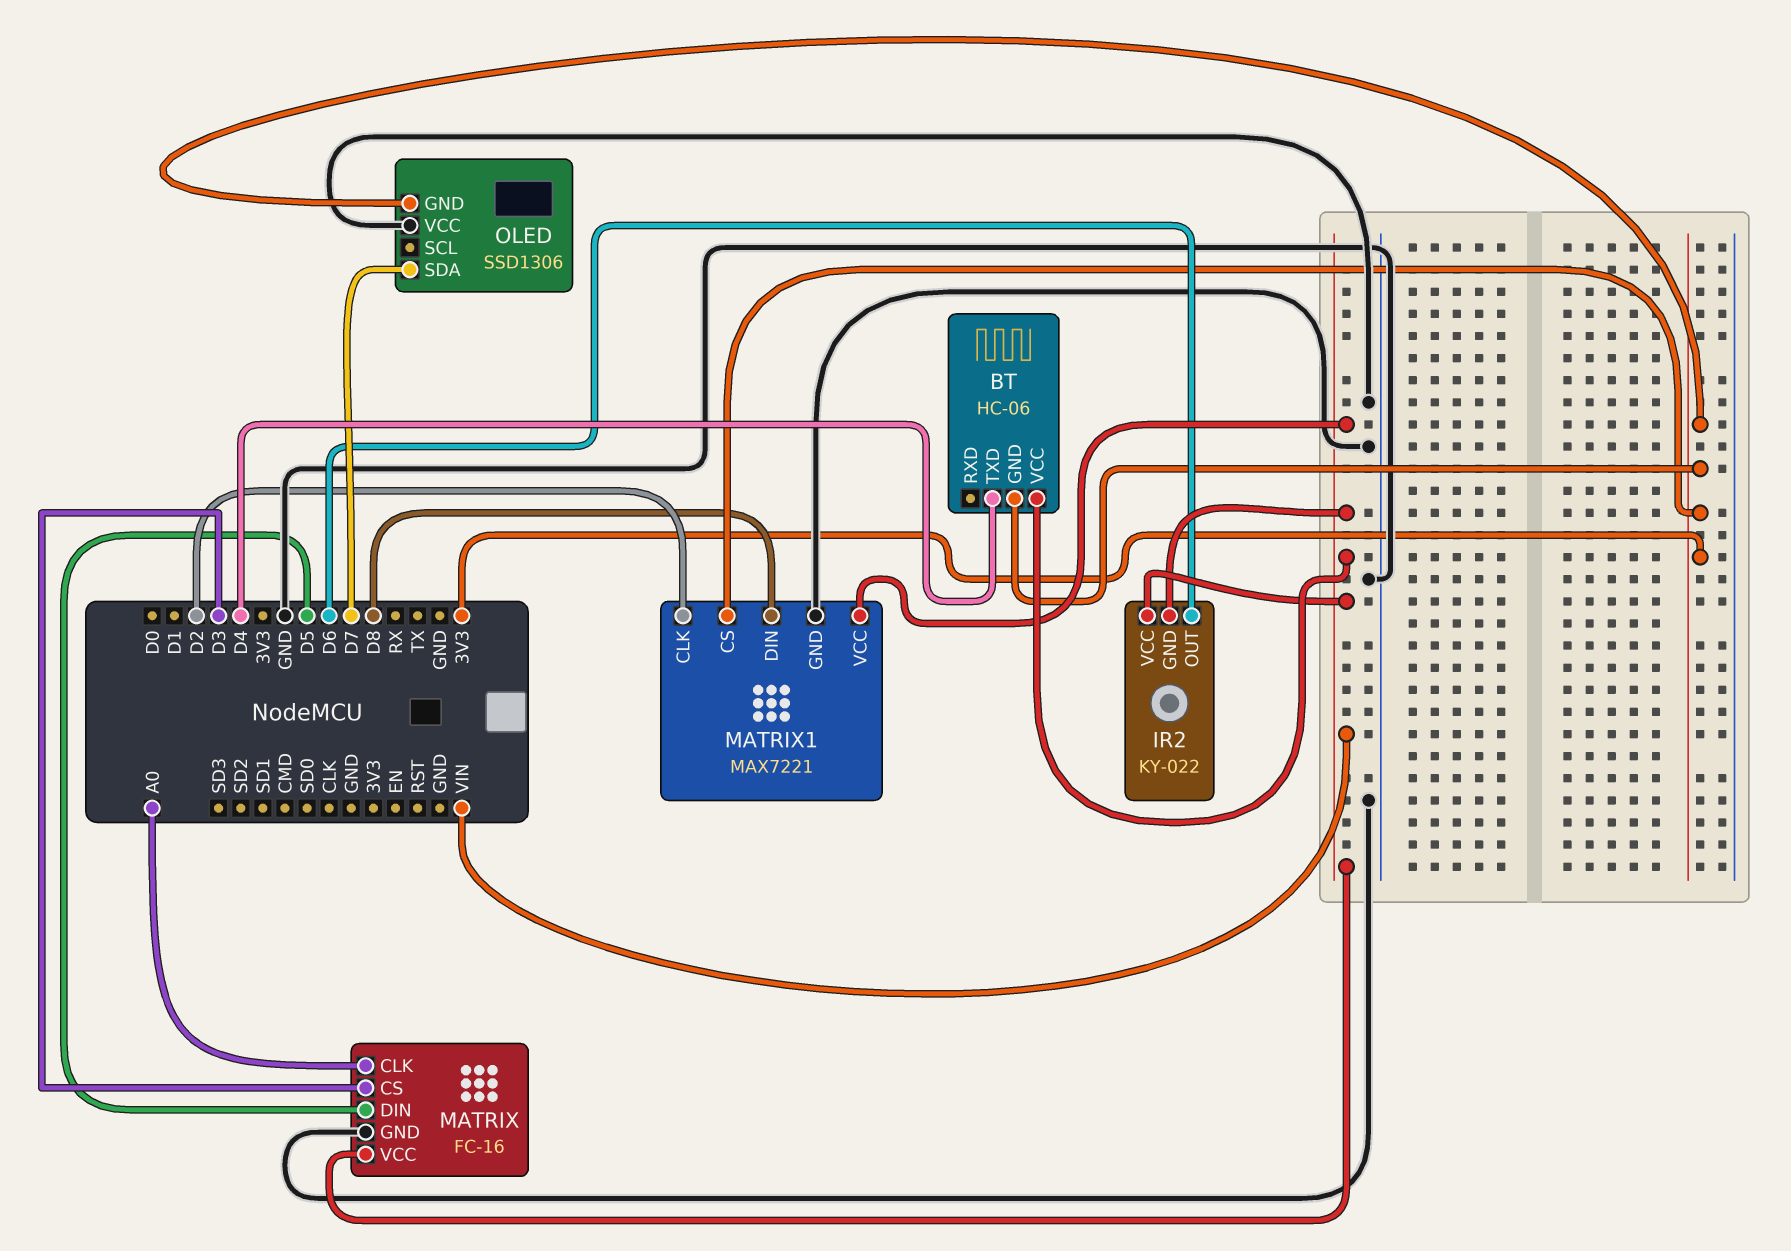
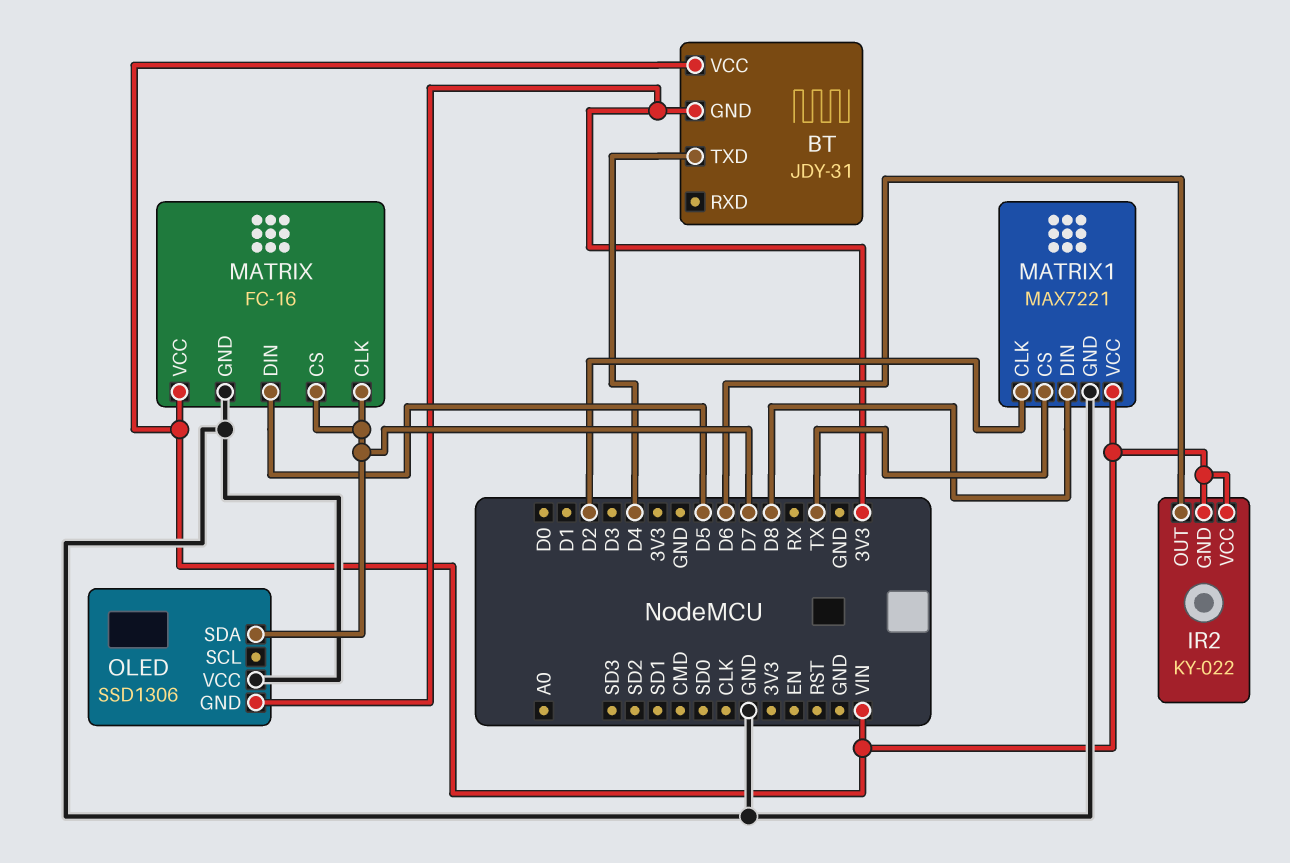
BT: HC-06 -> JDY-31
MATRIX pin CLK: A0 -> D7
MATRIX pin CS: D3 -> D7
MATRIX1 pin CS: 3V3 -> TX

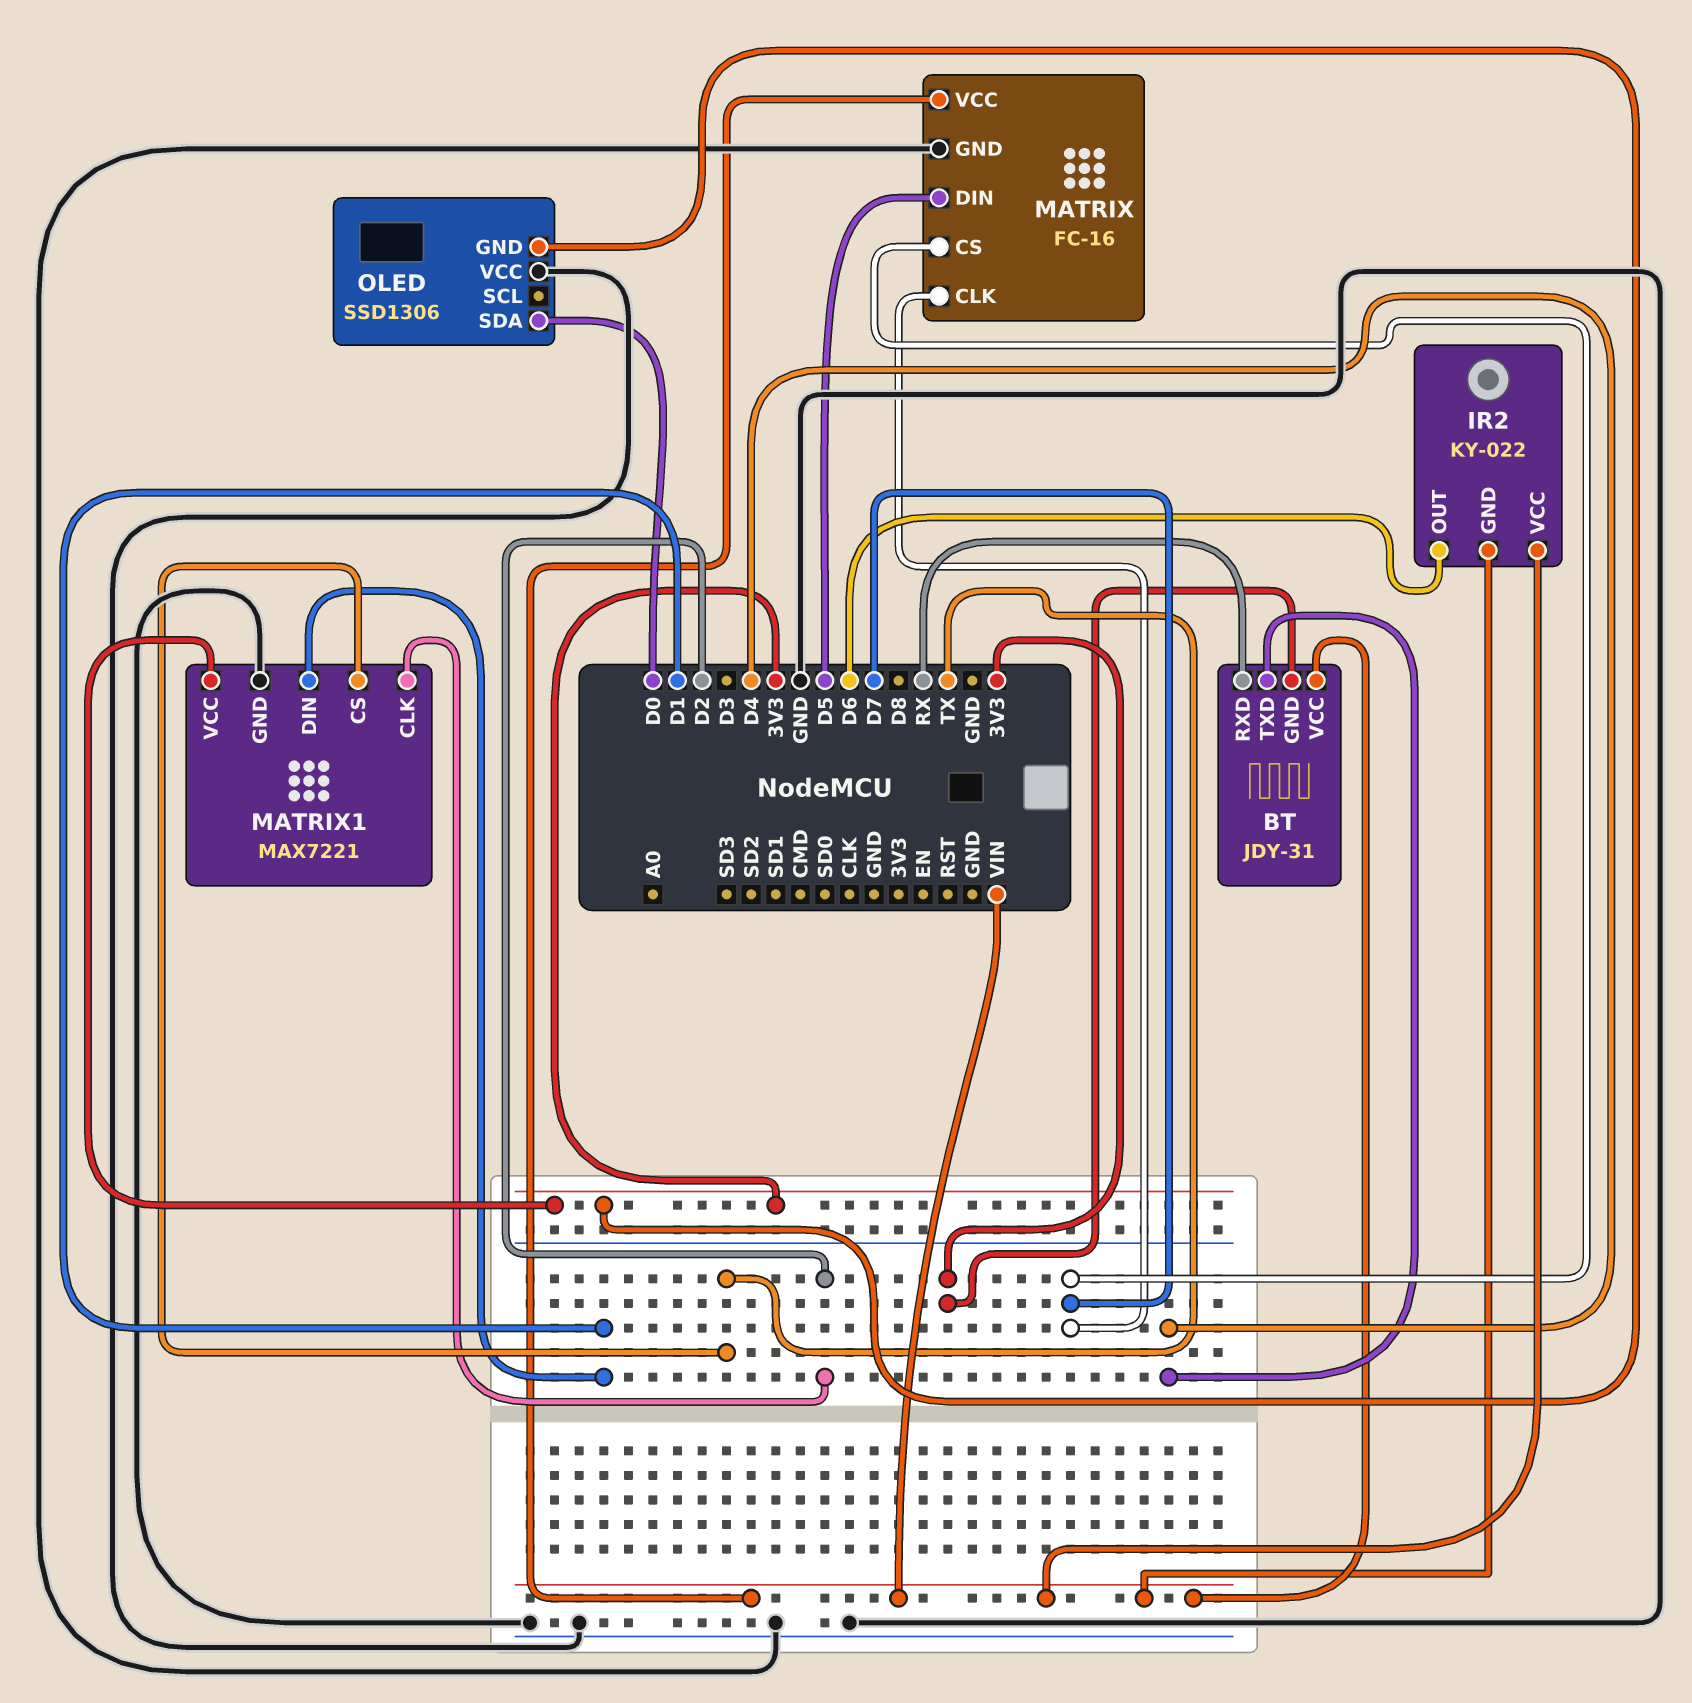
BT pin RXD: none -> RX
MATRIX1 pin DIN: D8 -> D1
MATRIX1 pin VCC: VIN -> 3V3
OLED pin SDA: D7 -> D0

